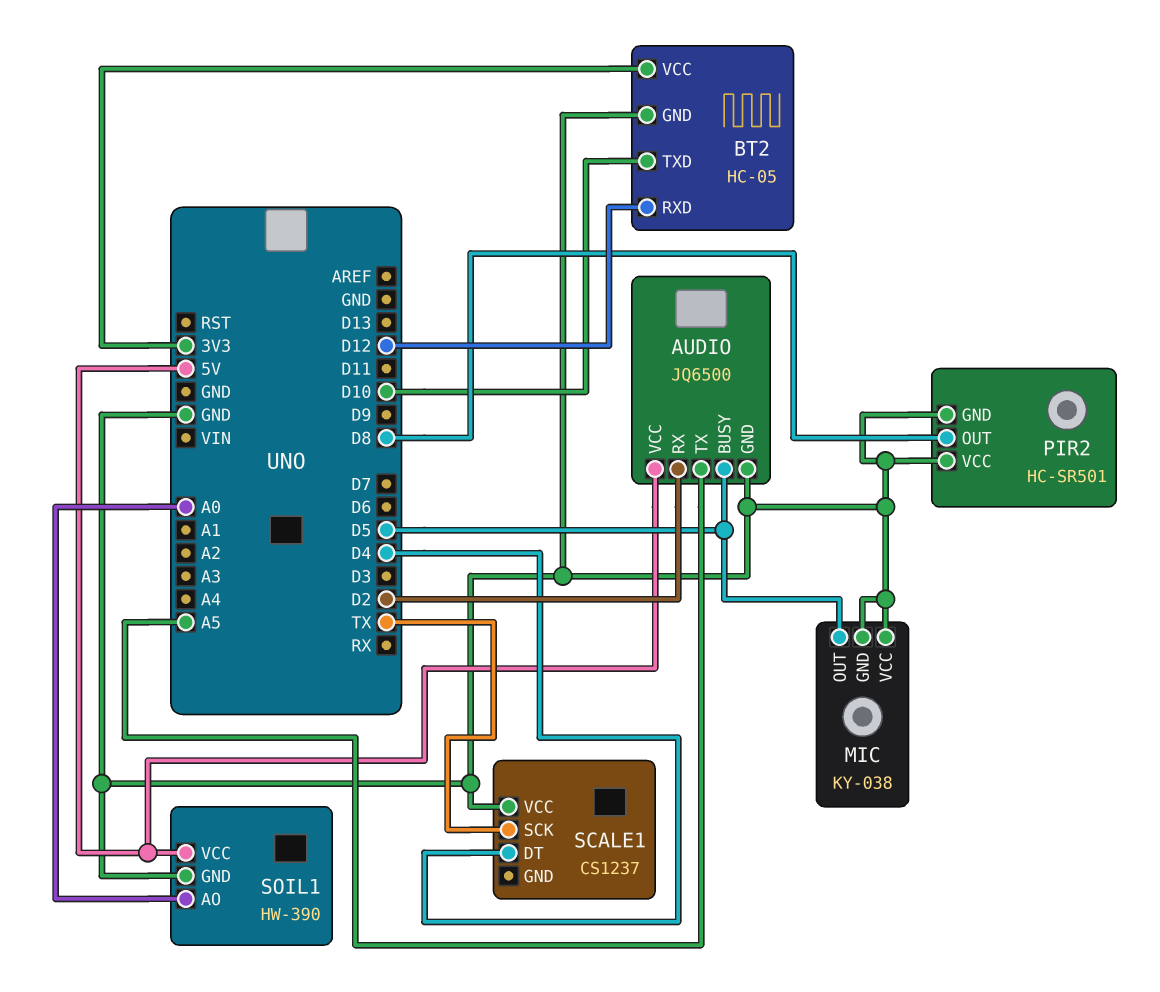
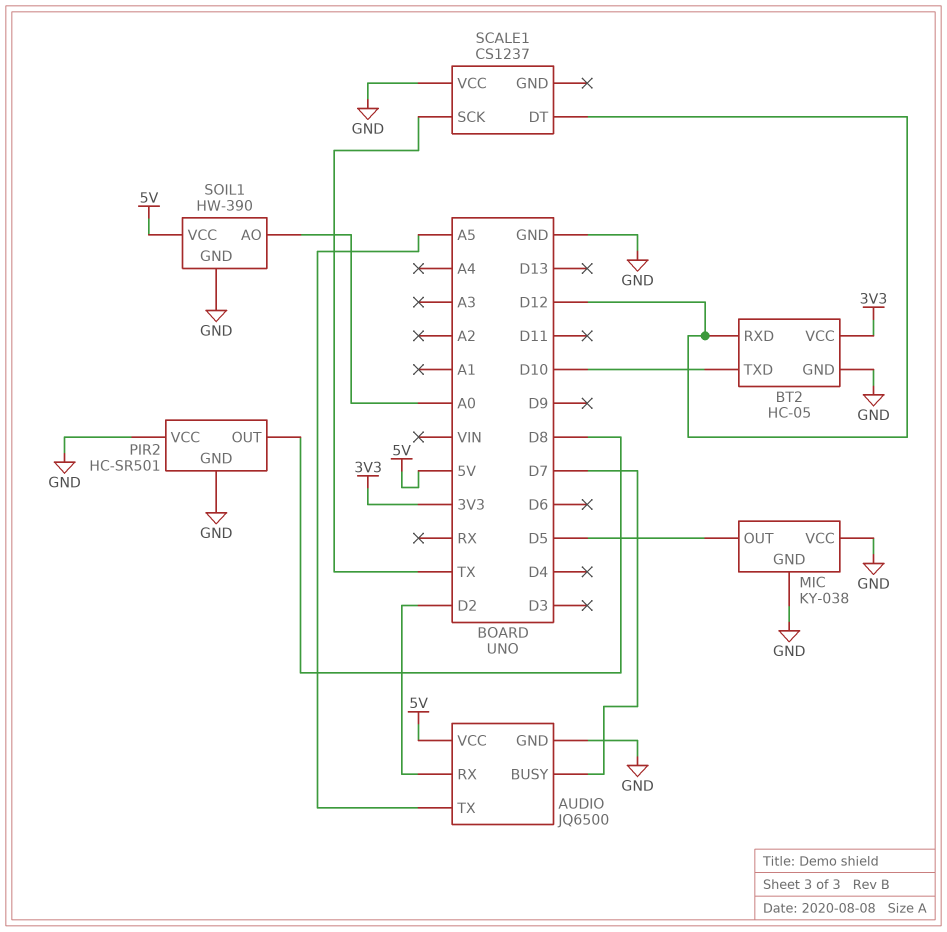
AUDIO pin BUSY: D5 -> D7
SCALE1 pin DT: D4 -> D12

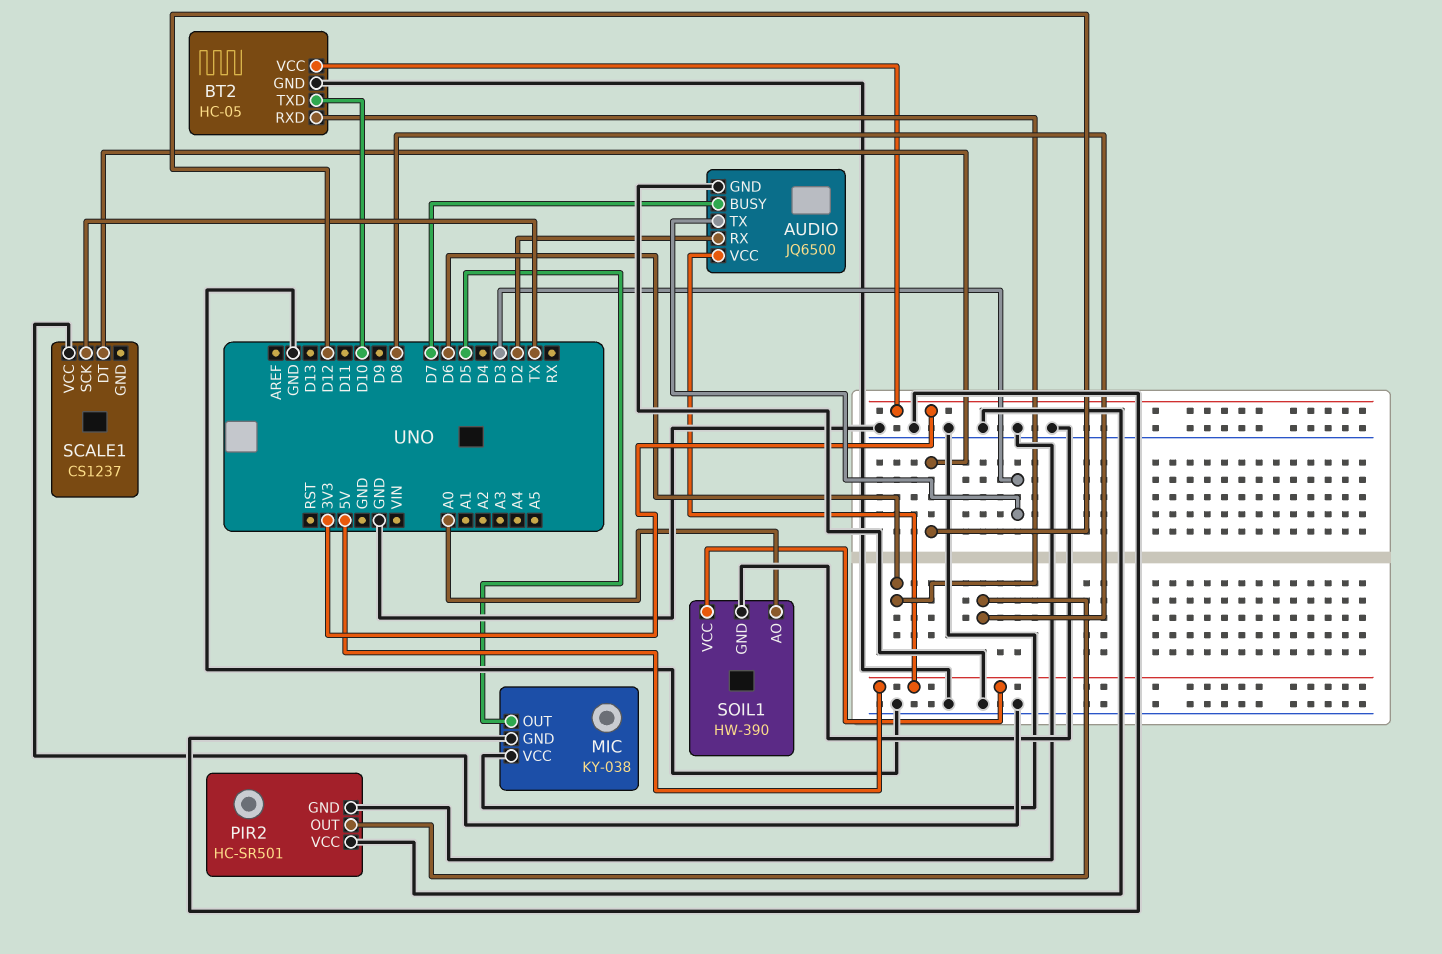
AUDIO pin TX: A5 -> D3
BT2 pin RXD: D12 -> D6

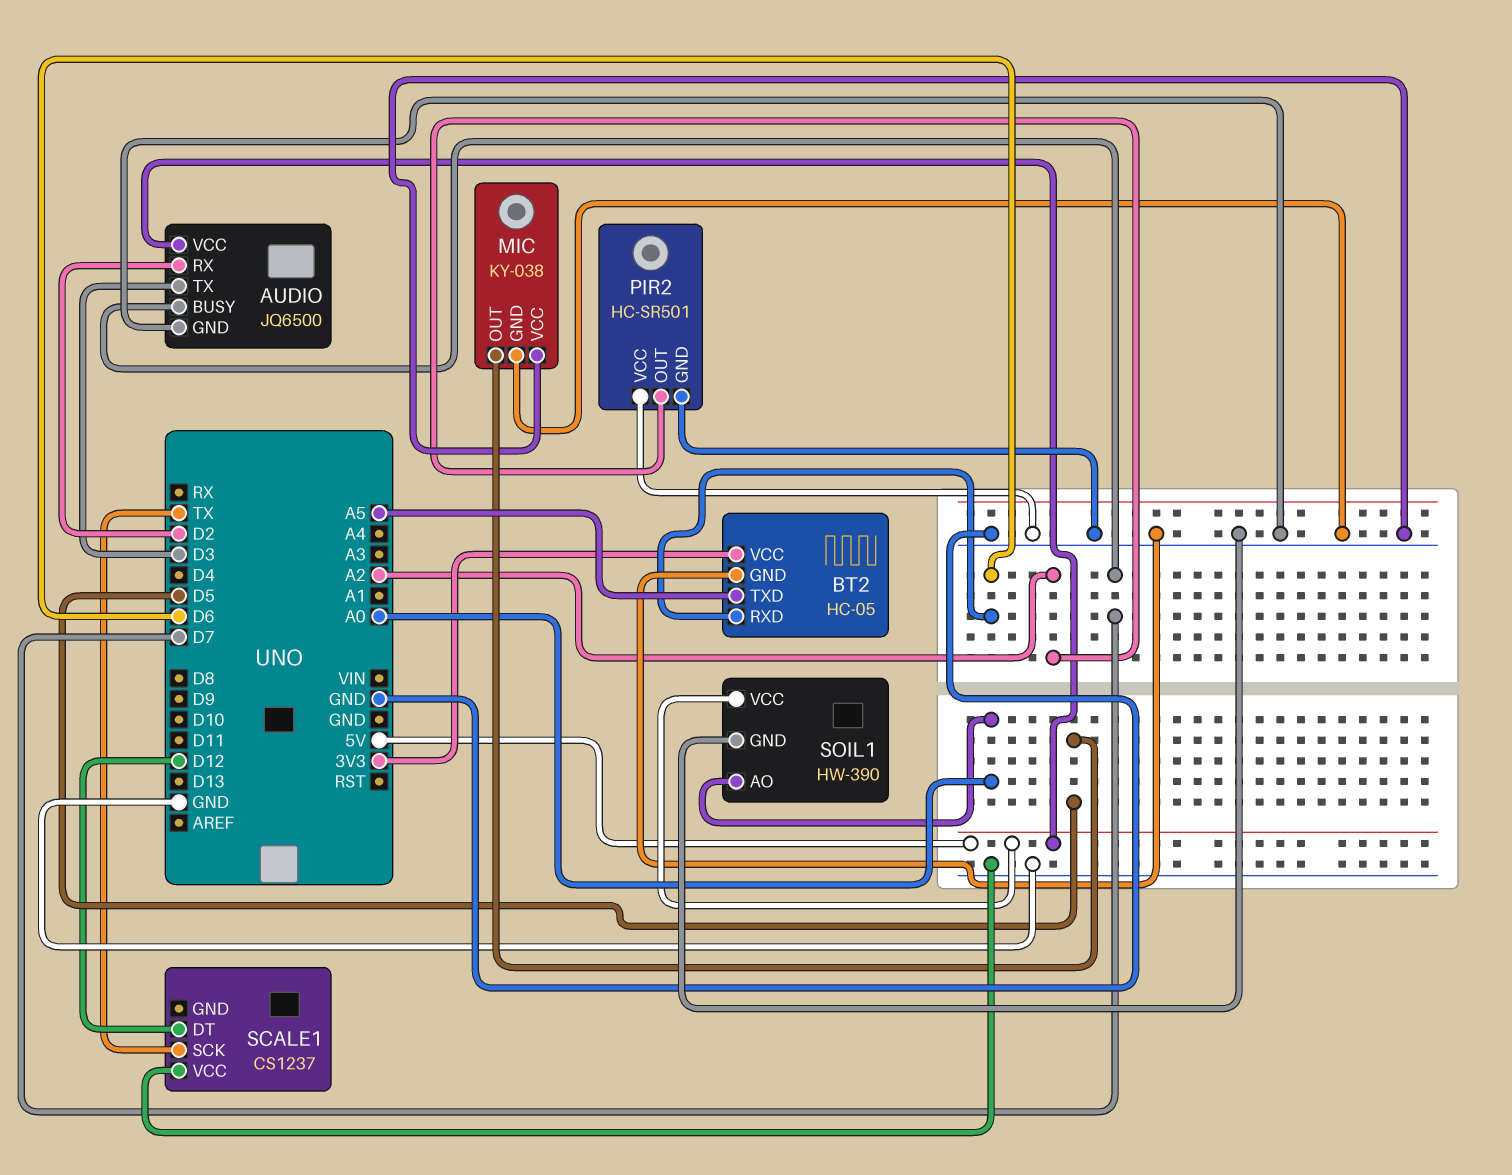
BT2 pin TXD: D10 -> A5
PIR2 pin OUT: D8 -> A2

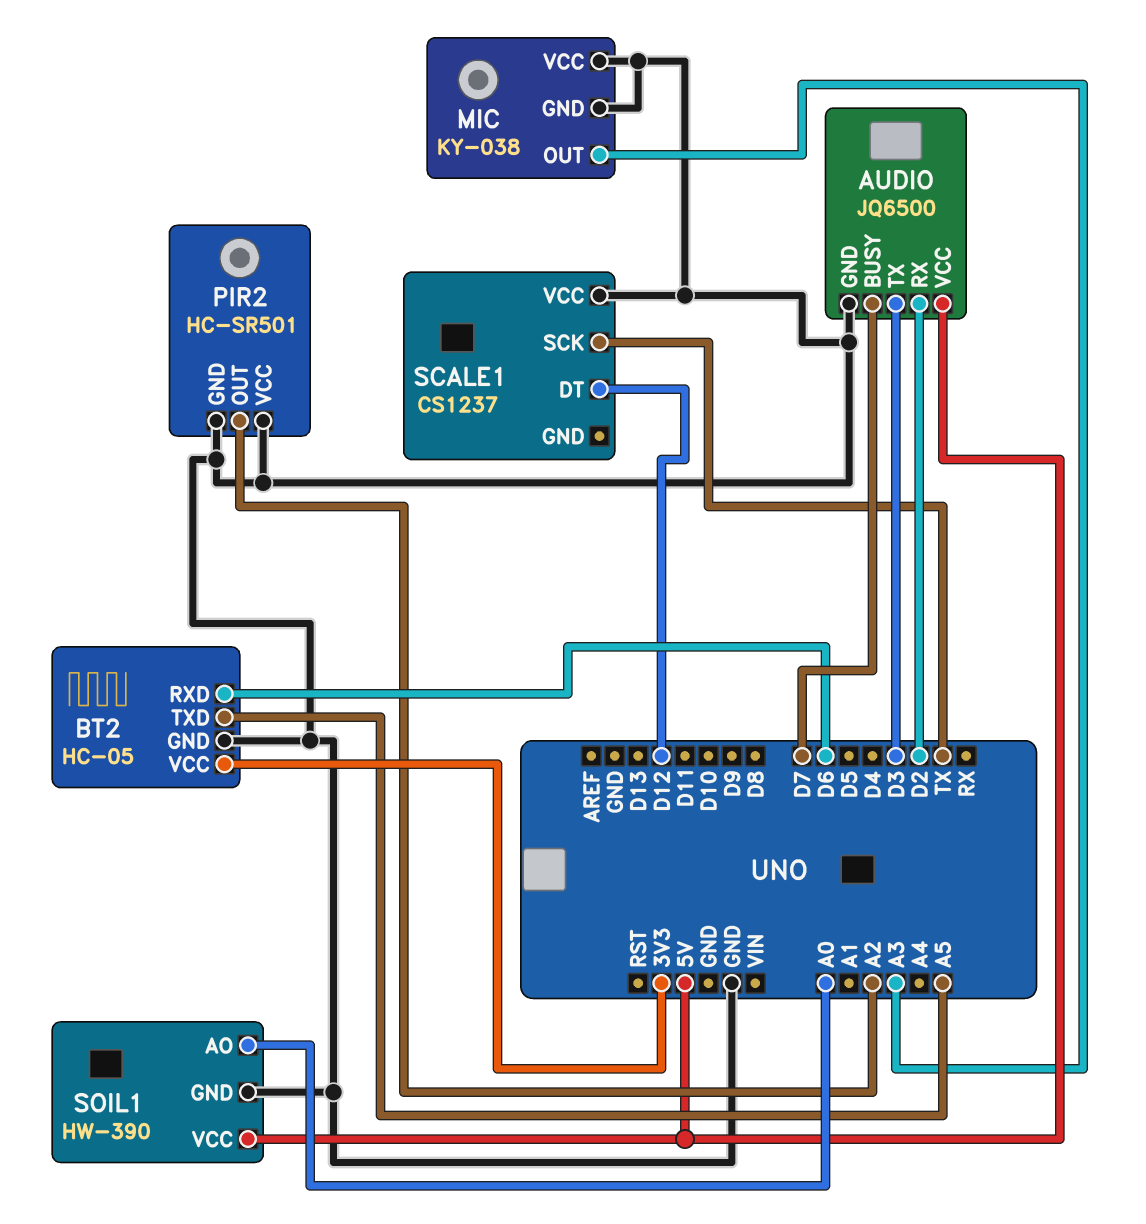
MIC pin OUT: D5 -> A3

